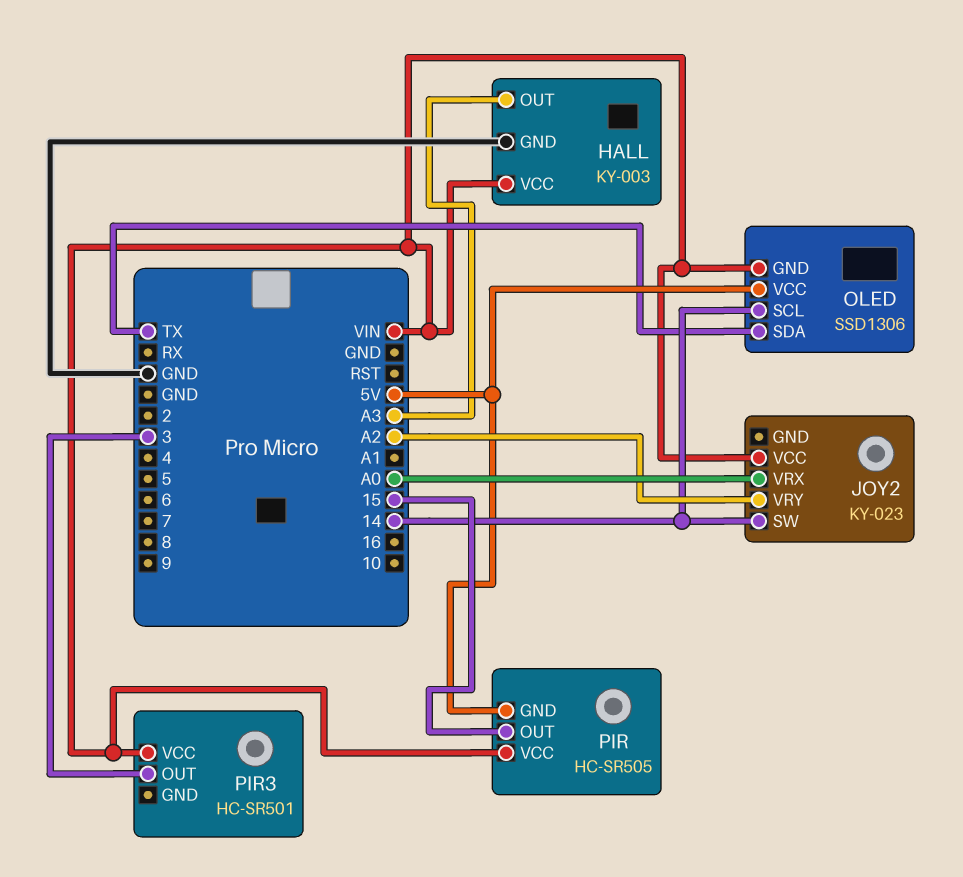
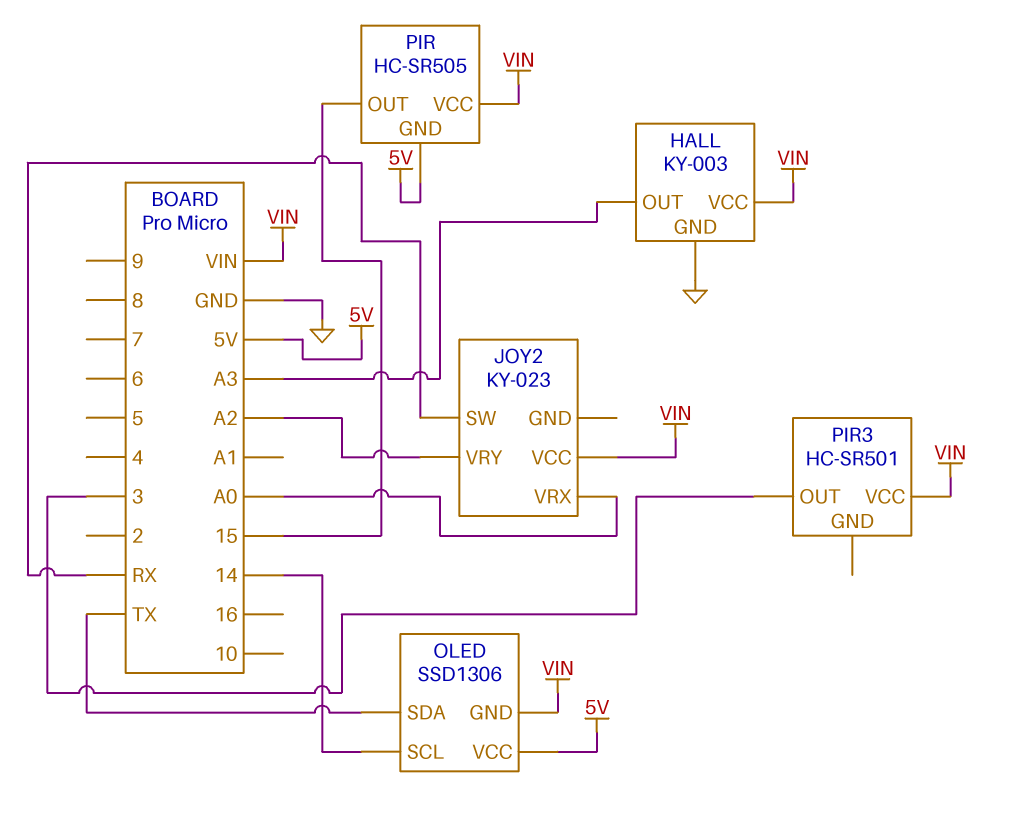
JOY2 pin SW: 14 -> RX

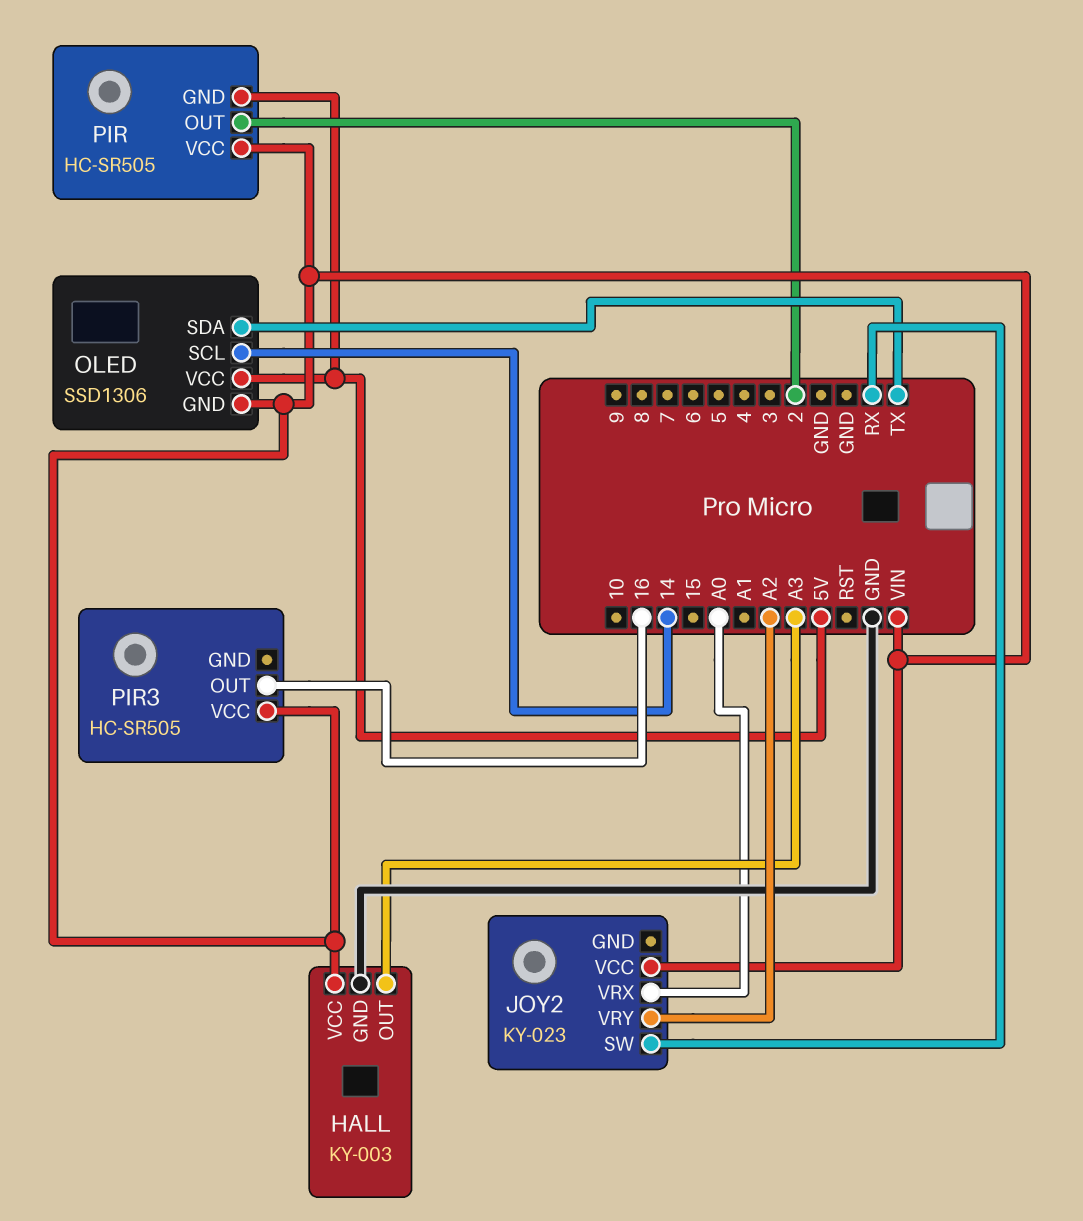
PIR pin OUT: 15 -> 2
PIR3: HC-SR501 -> HC-SR505
PIR3 pin OUT: 3 -> 16

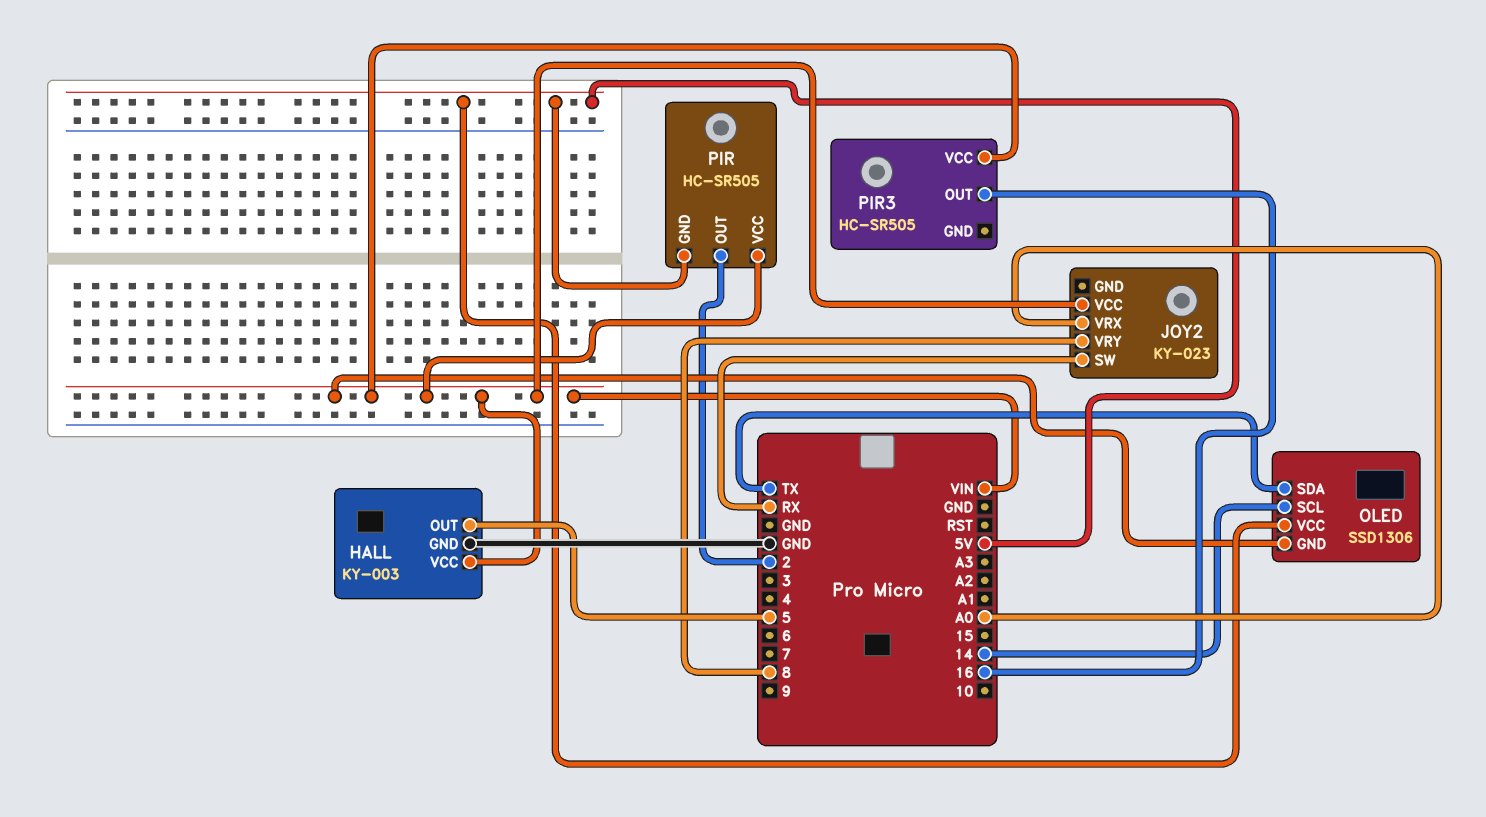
HALL pin OUT: A3 -> 5
JOY2 pin VRY: A2 -> 8

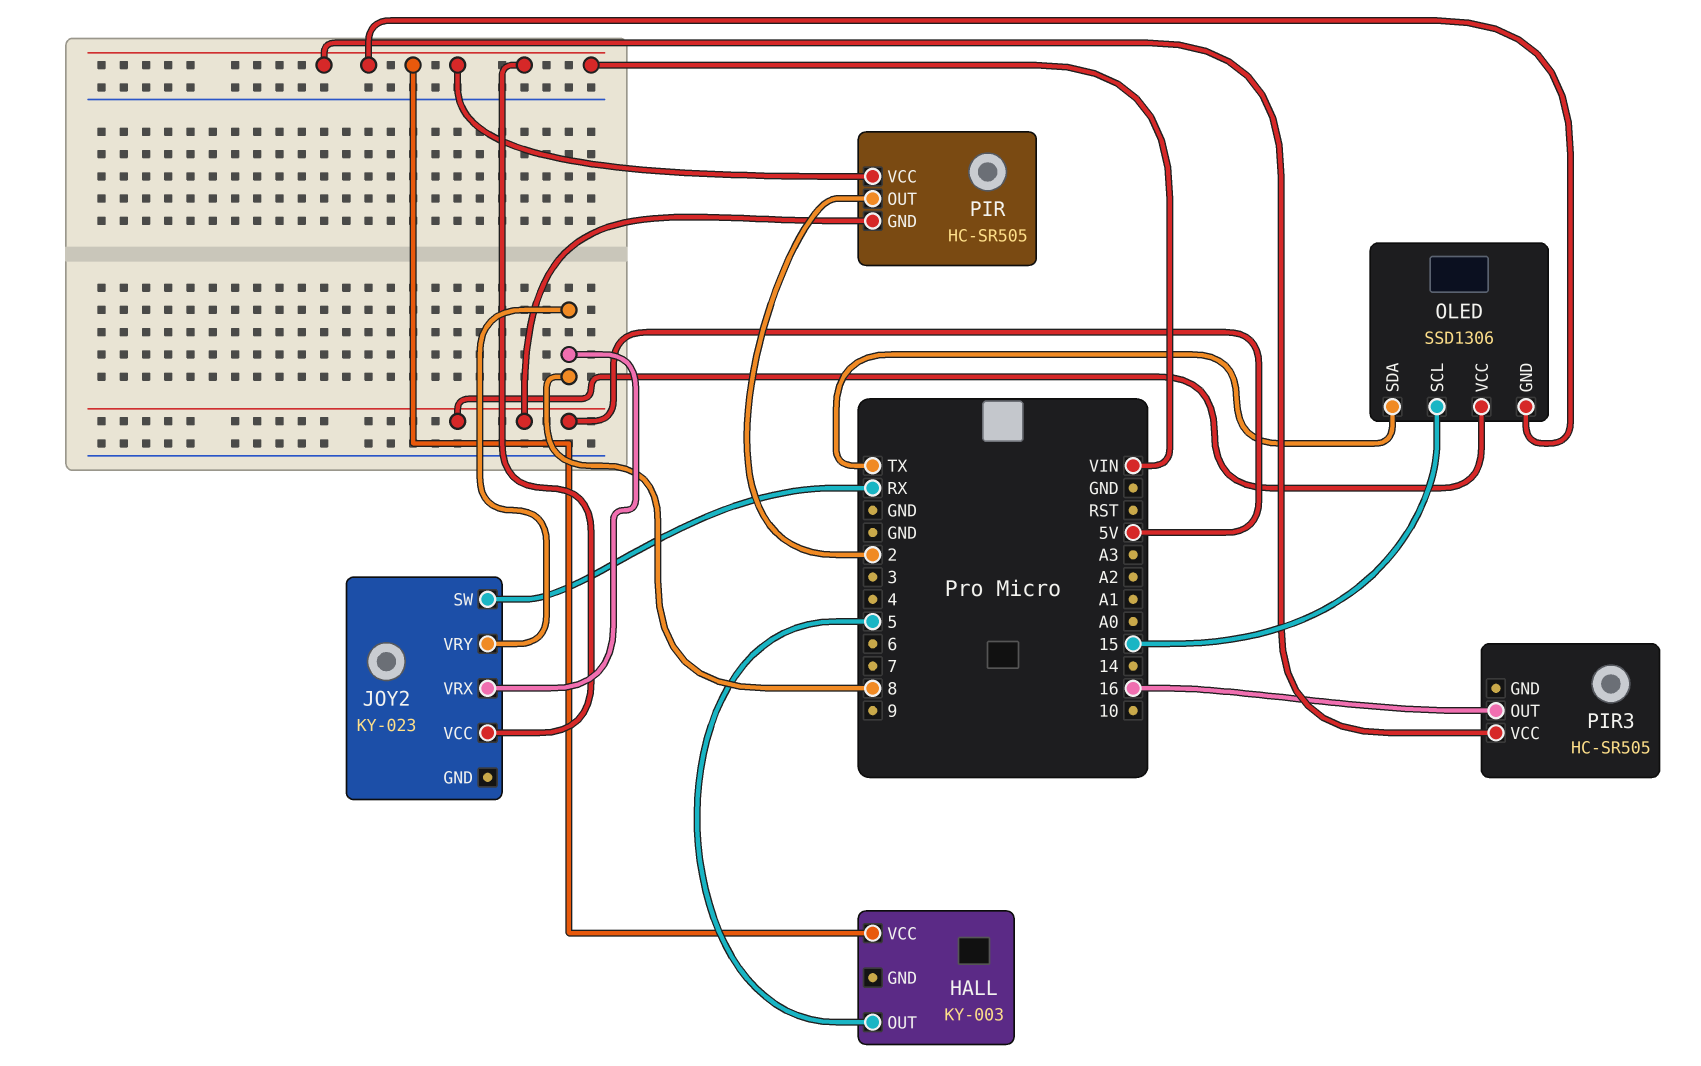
HALL pin GND: GND -> none
JOY2 pin VRX: A0 -> 8
OLED pin SCL: 14 -> 15

